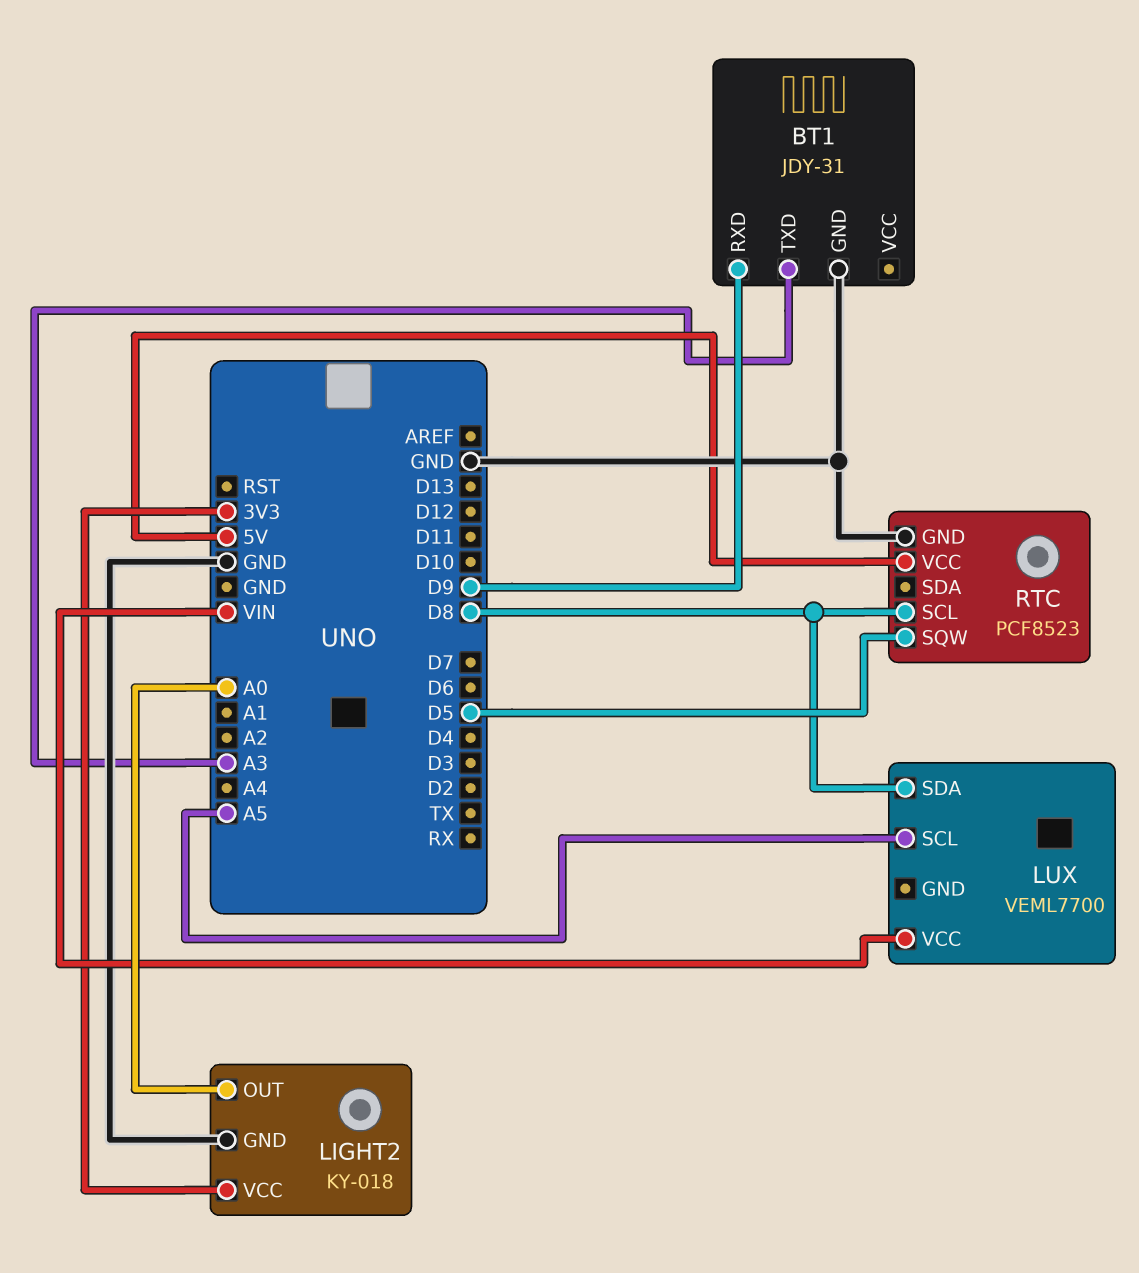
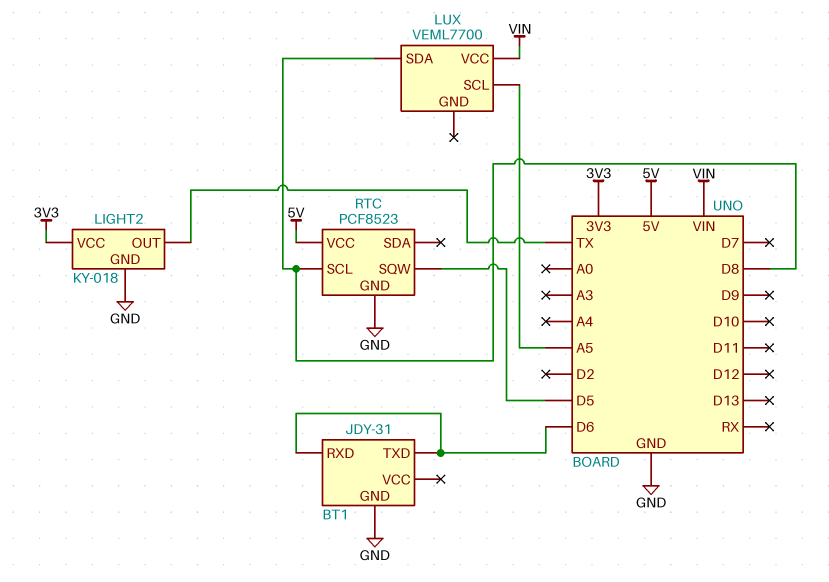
BT1 pin RXD: D9 -> D6
BT1 pin TXD: A3 -> D6
LIGHT2 pin OUT: A0 -> TX

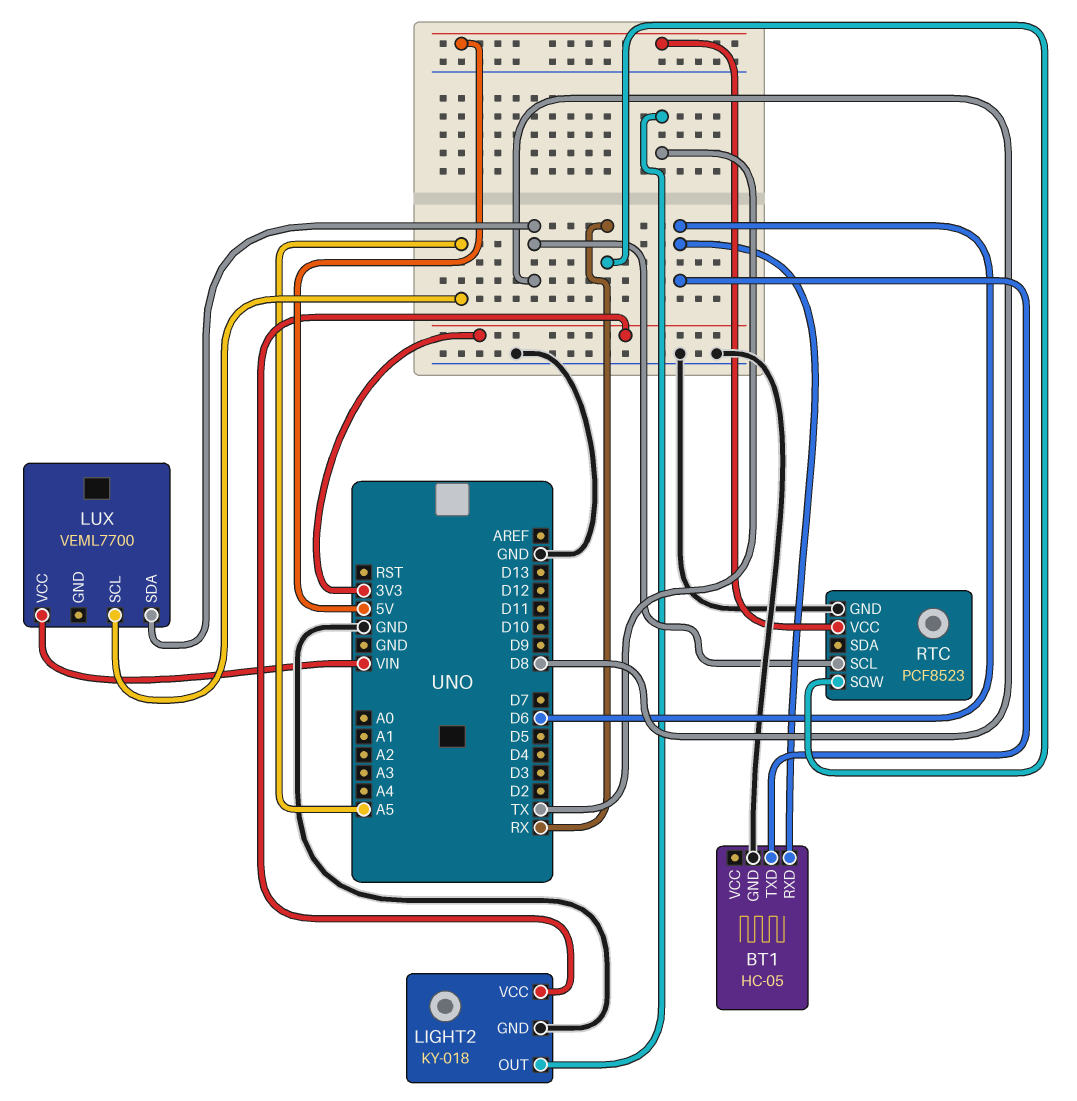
BT1: JDY-31 -> HC-05
RTC pin SQW: D5 -> RX

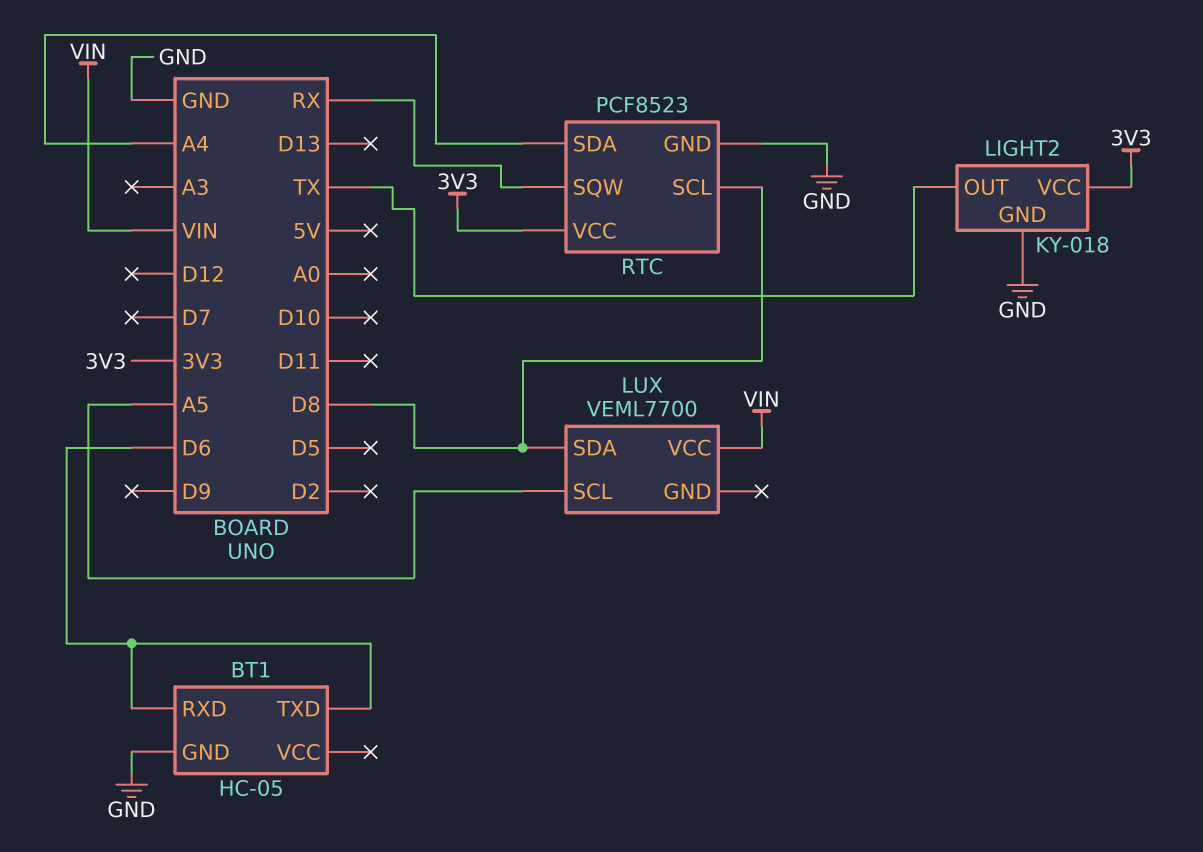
RTC pin SDA: none -> A4
RTC pin VCC: 5V -> 3V3

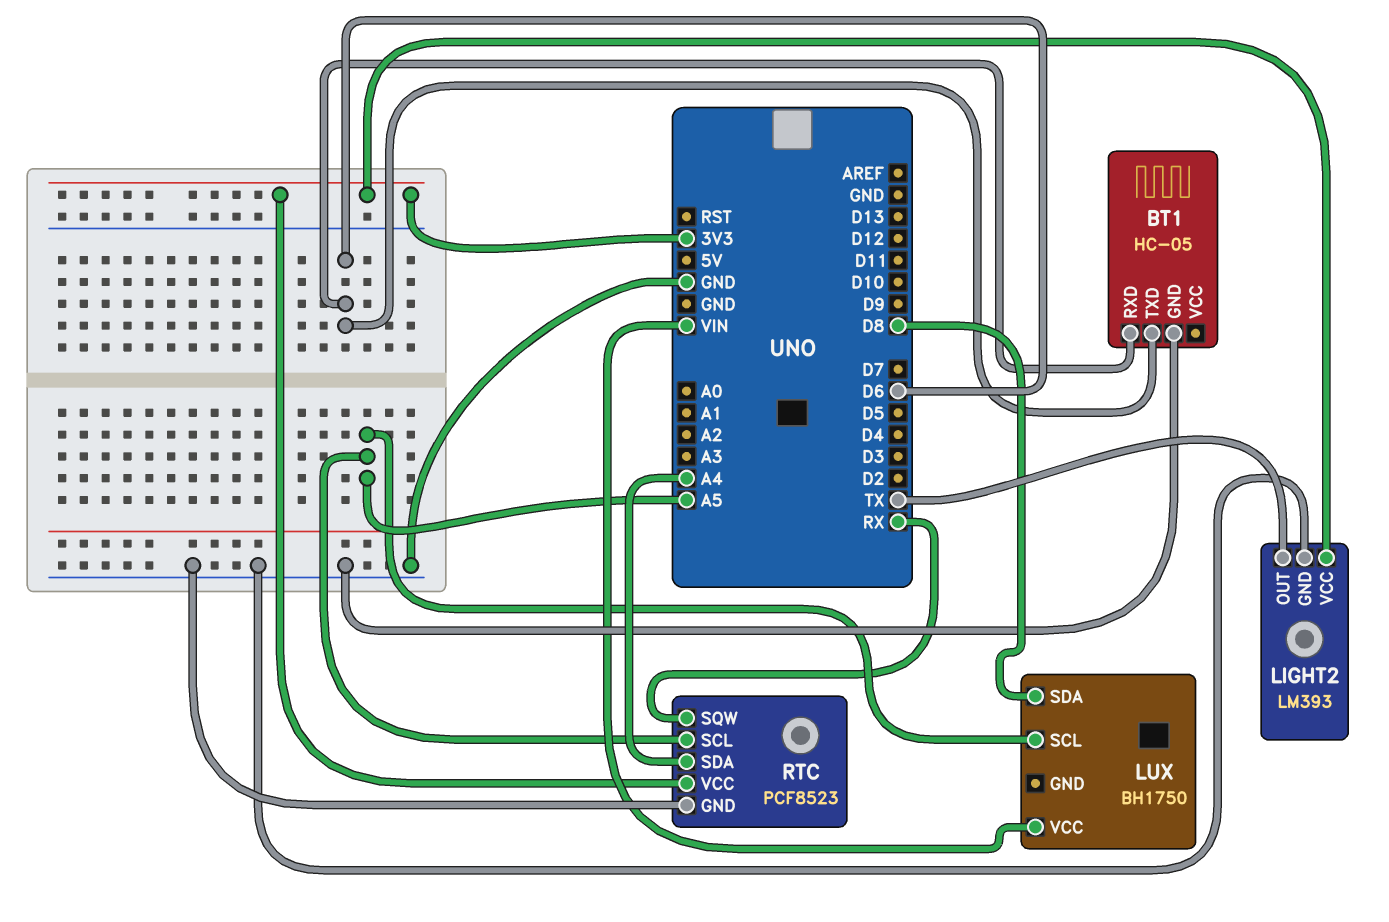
LIGHT2: KY-018 -> LM393
LUX: VEML7700 -> BH1750
RTC pin SCL: D8 -> A5

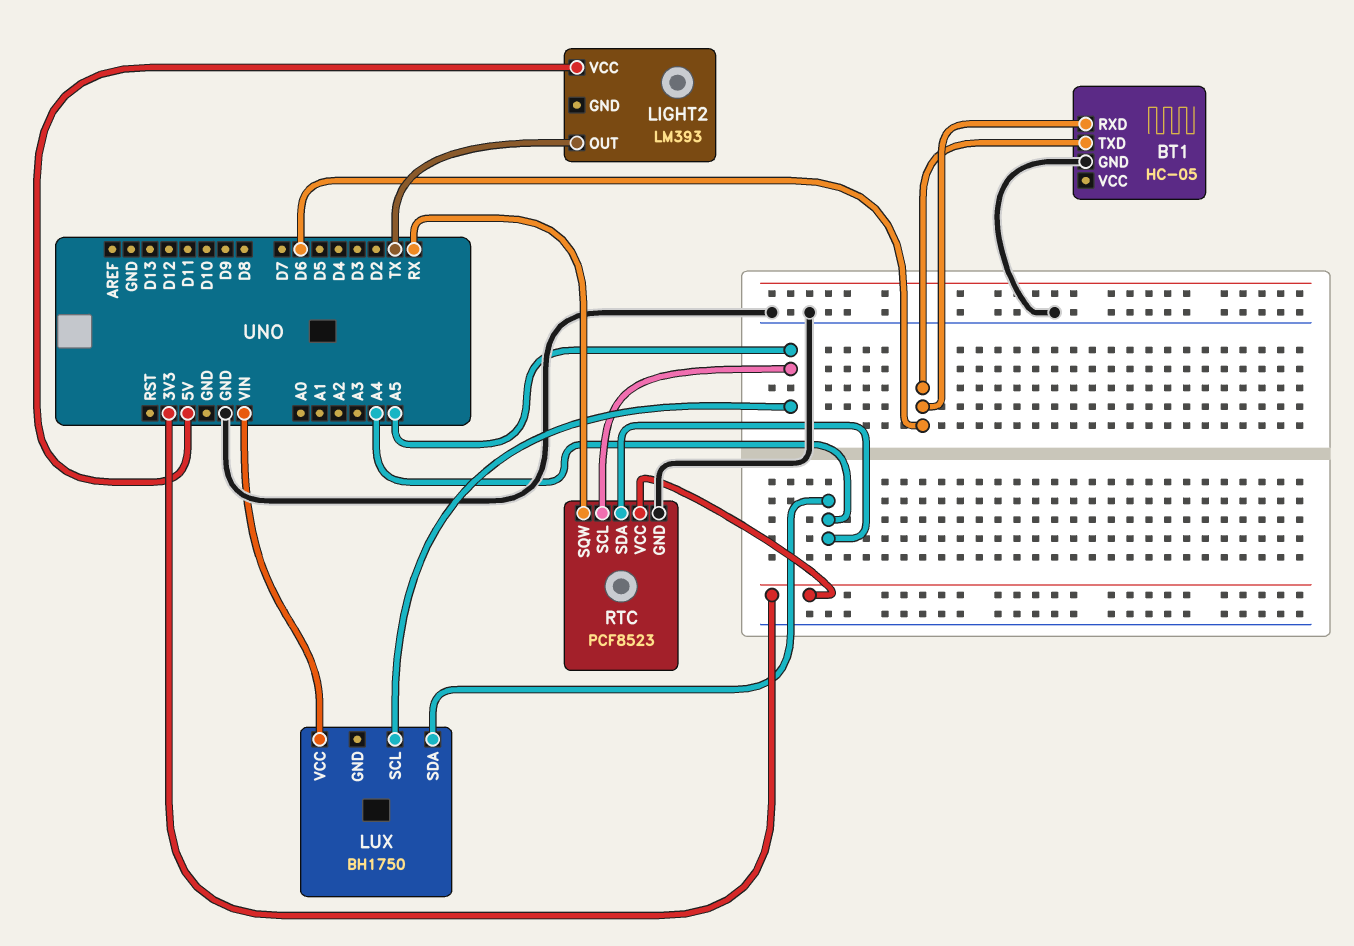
LIGHT2 pin GND: GND -> none
LIGHT2 pin VCC: 3V3 -> 5V
LUX pin SDA: D8 -> A4

